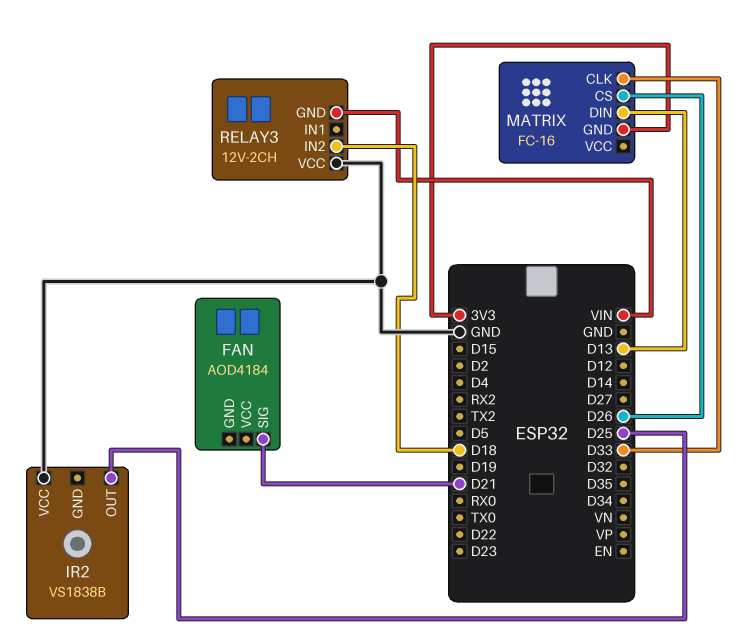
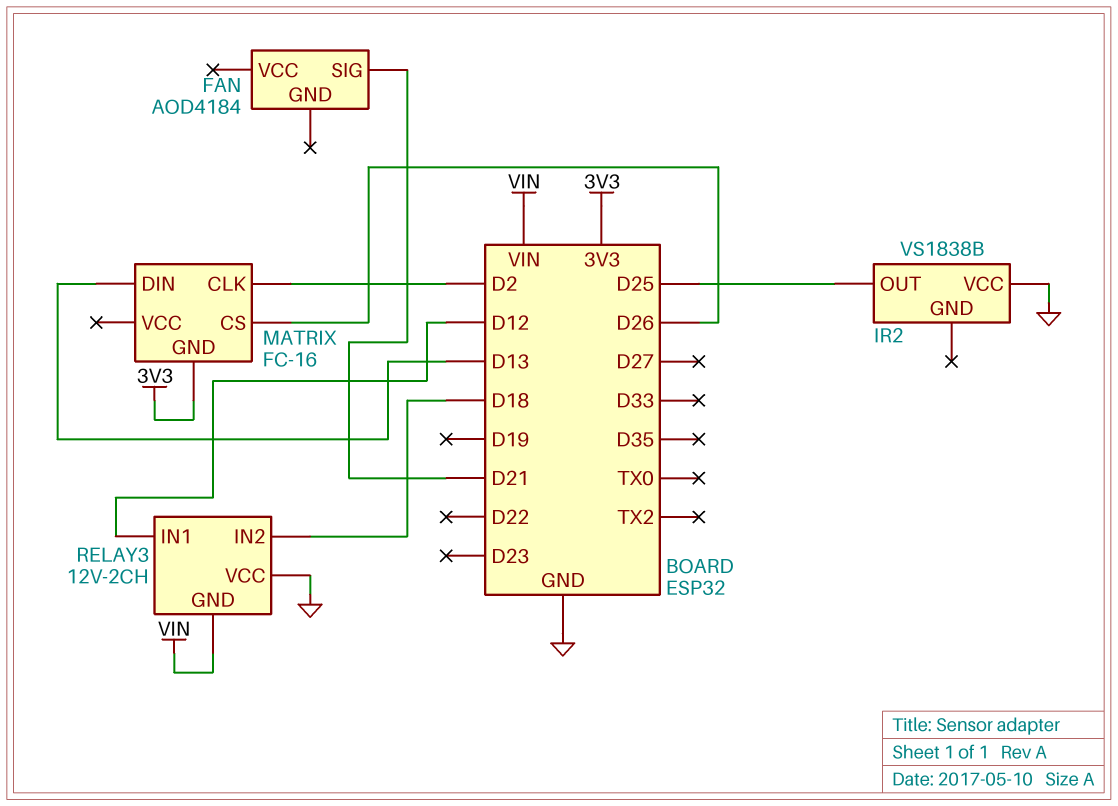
MATRIX pin CLK: D33 -> D2
RELAY3 pin IN1: none -> D12

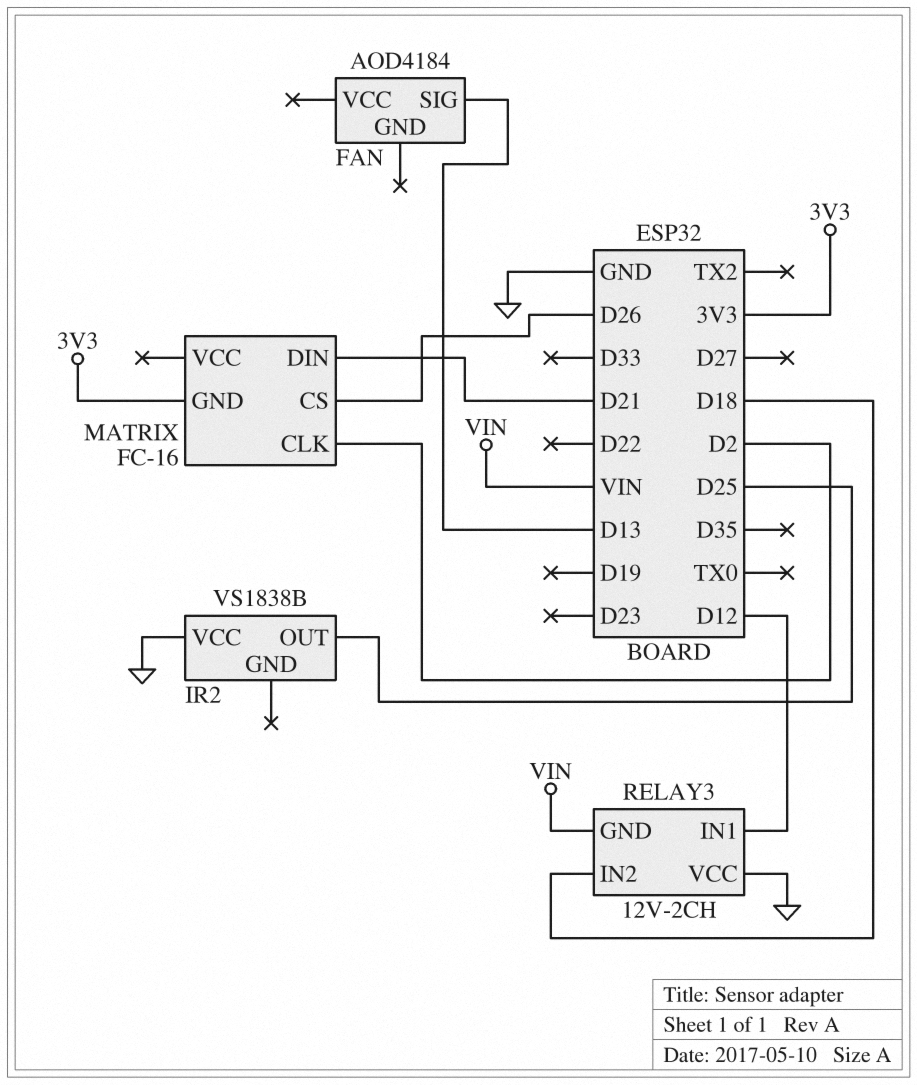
FAN pin SIG: D21 -> D13
MATRIX pin DIN: D13 -> D21

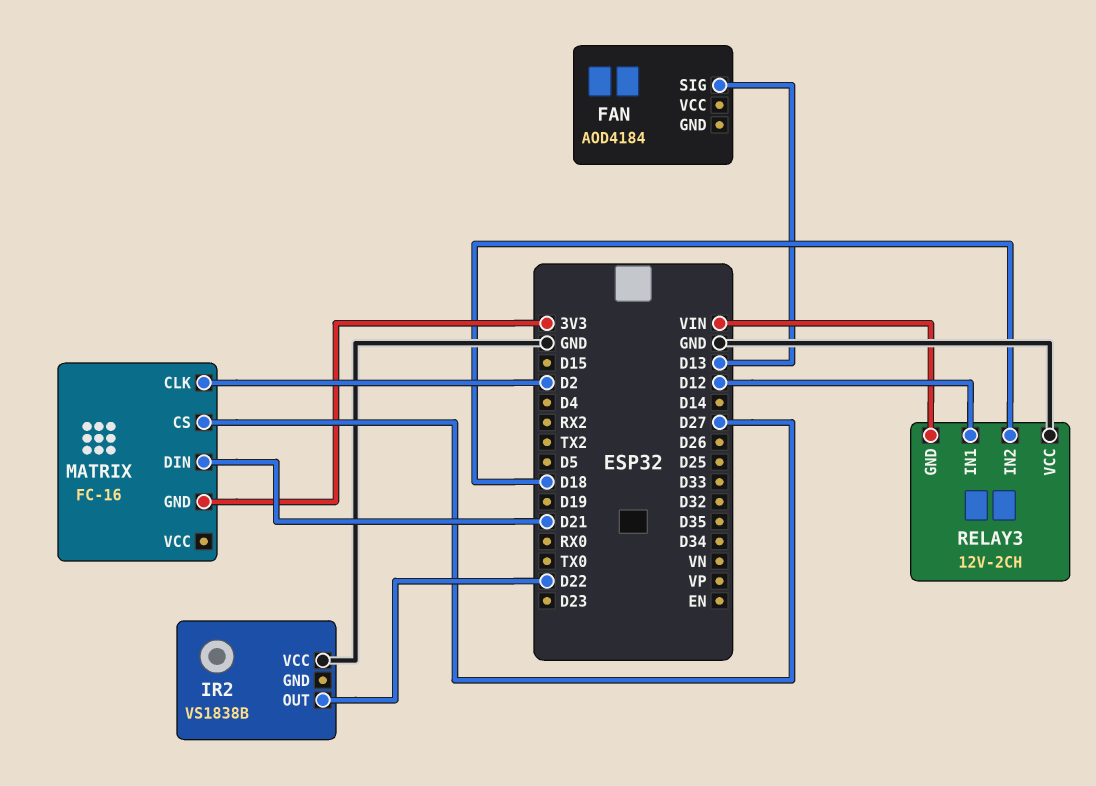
IR2 pin OUT: D25 -> D22
MATRIX pin CS: D26 -> D27

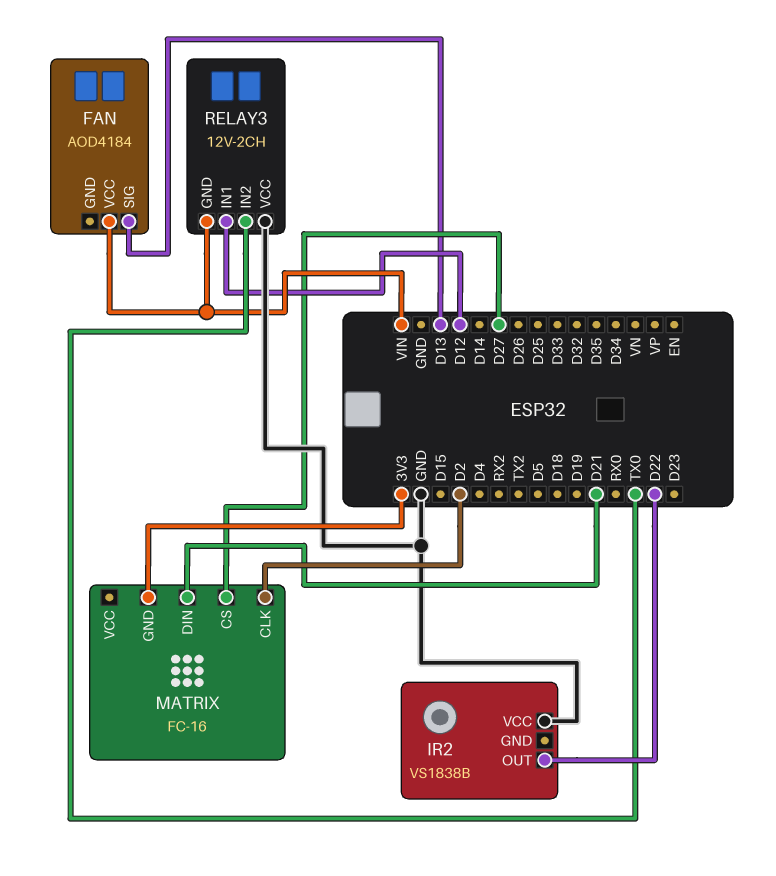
FAN pin VCC: none -> VIN
RELAY3 pin IN2: D18 -> TX0

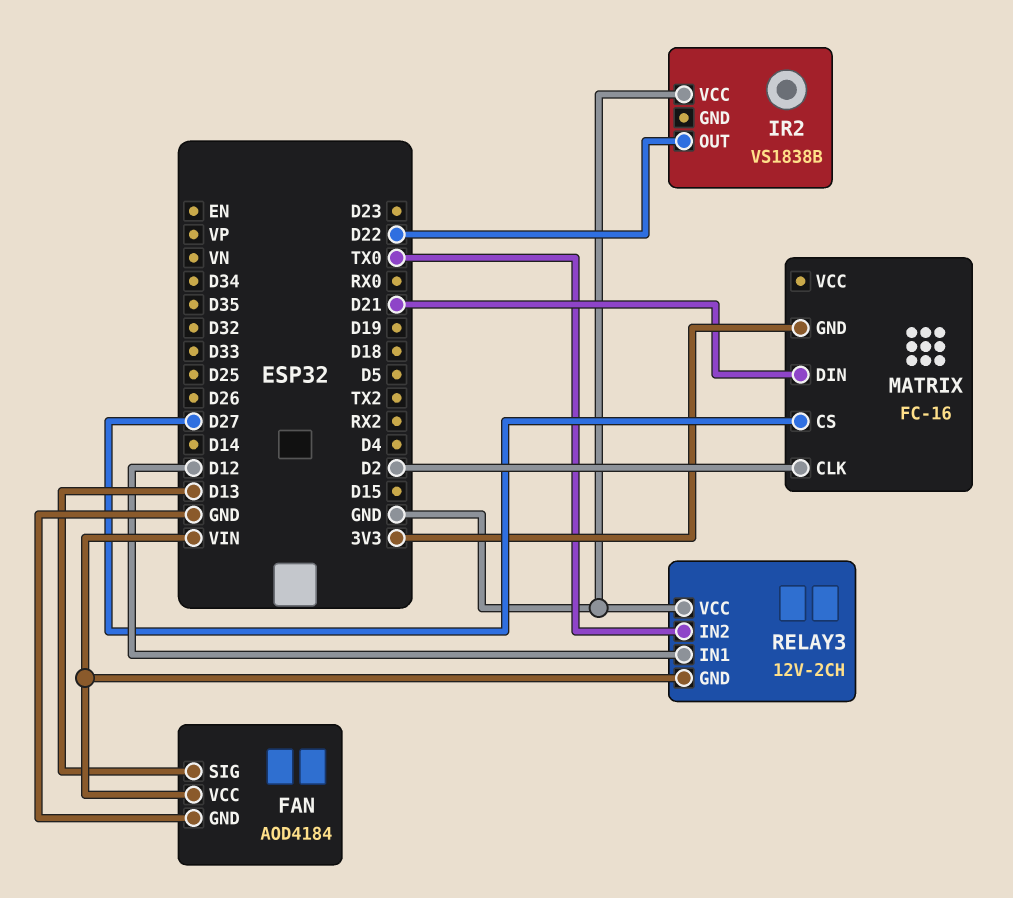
FAN pin GND: none -> GND

